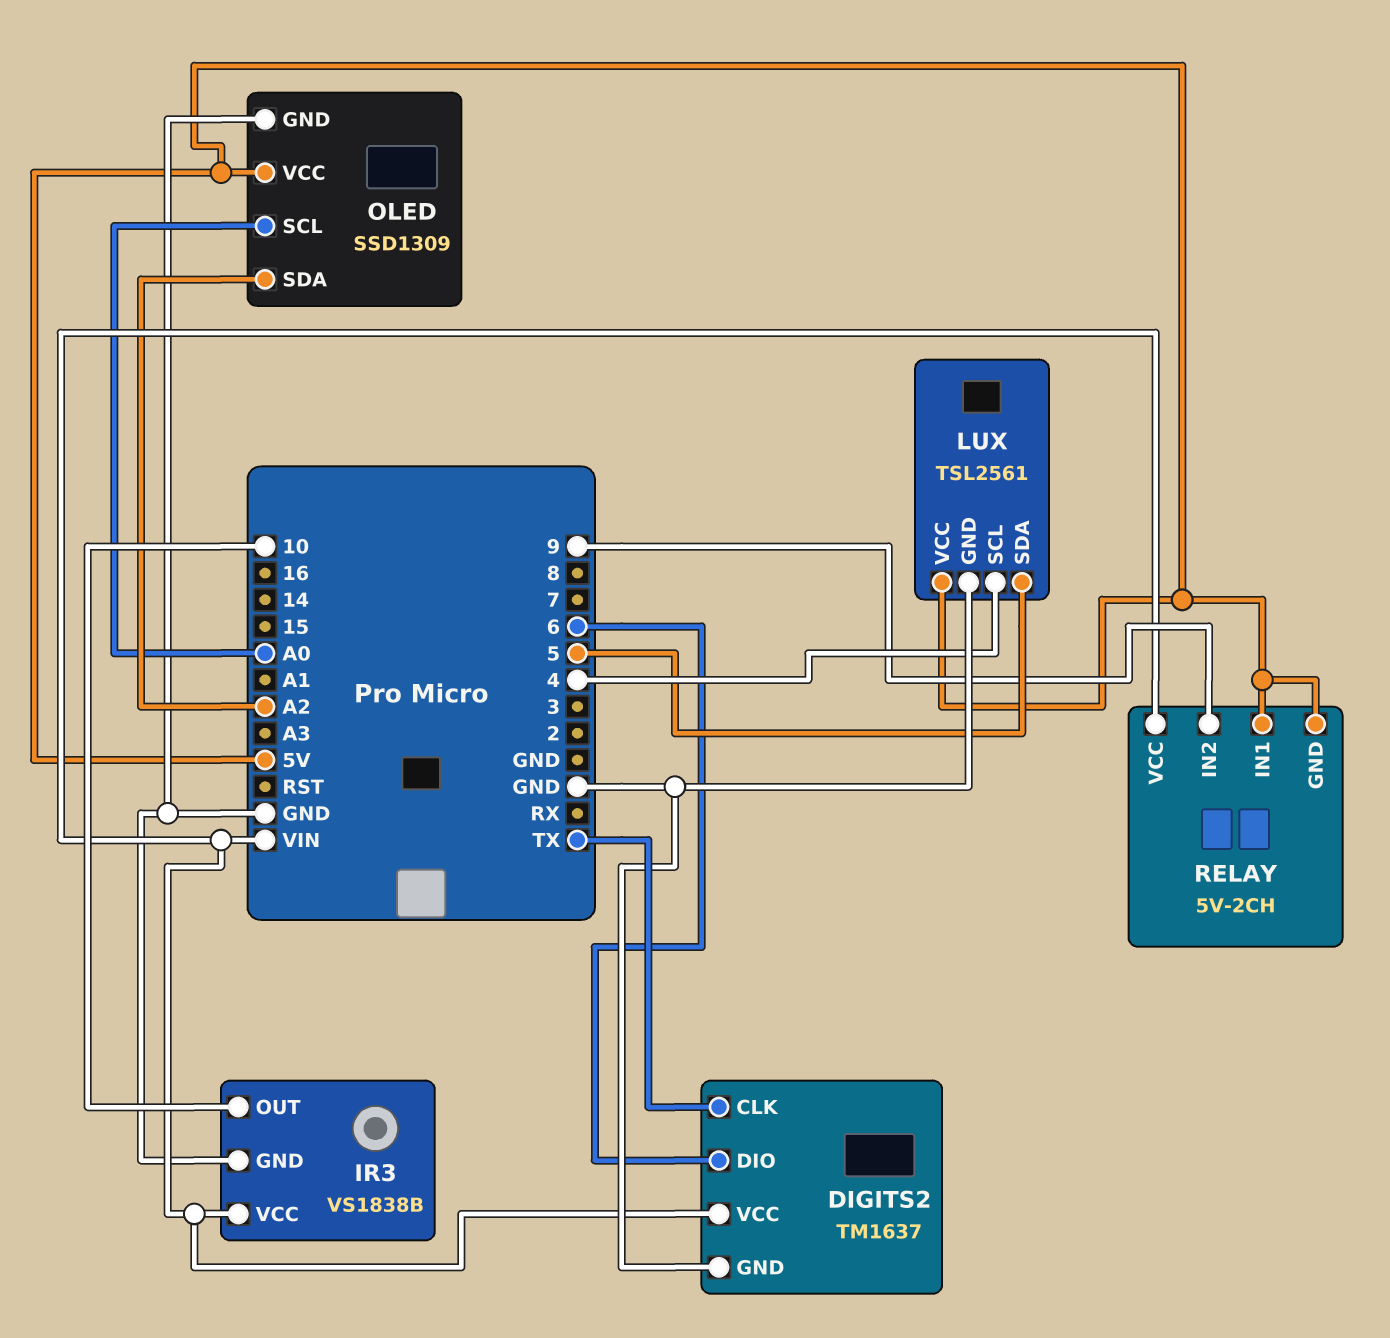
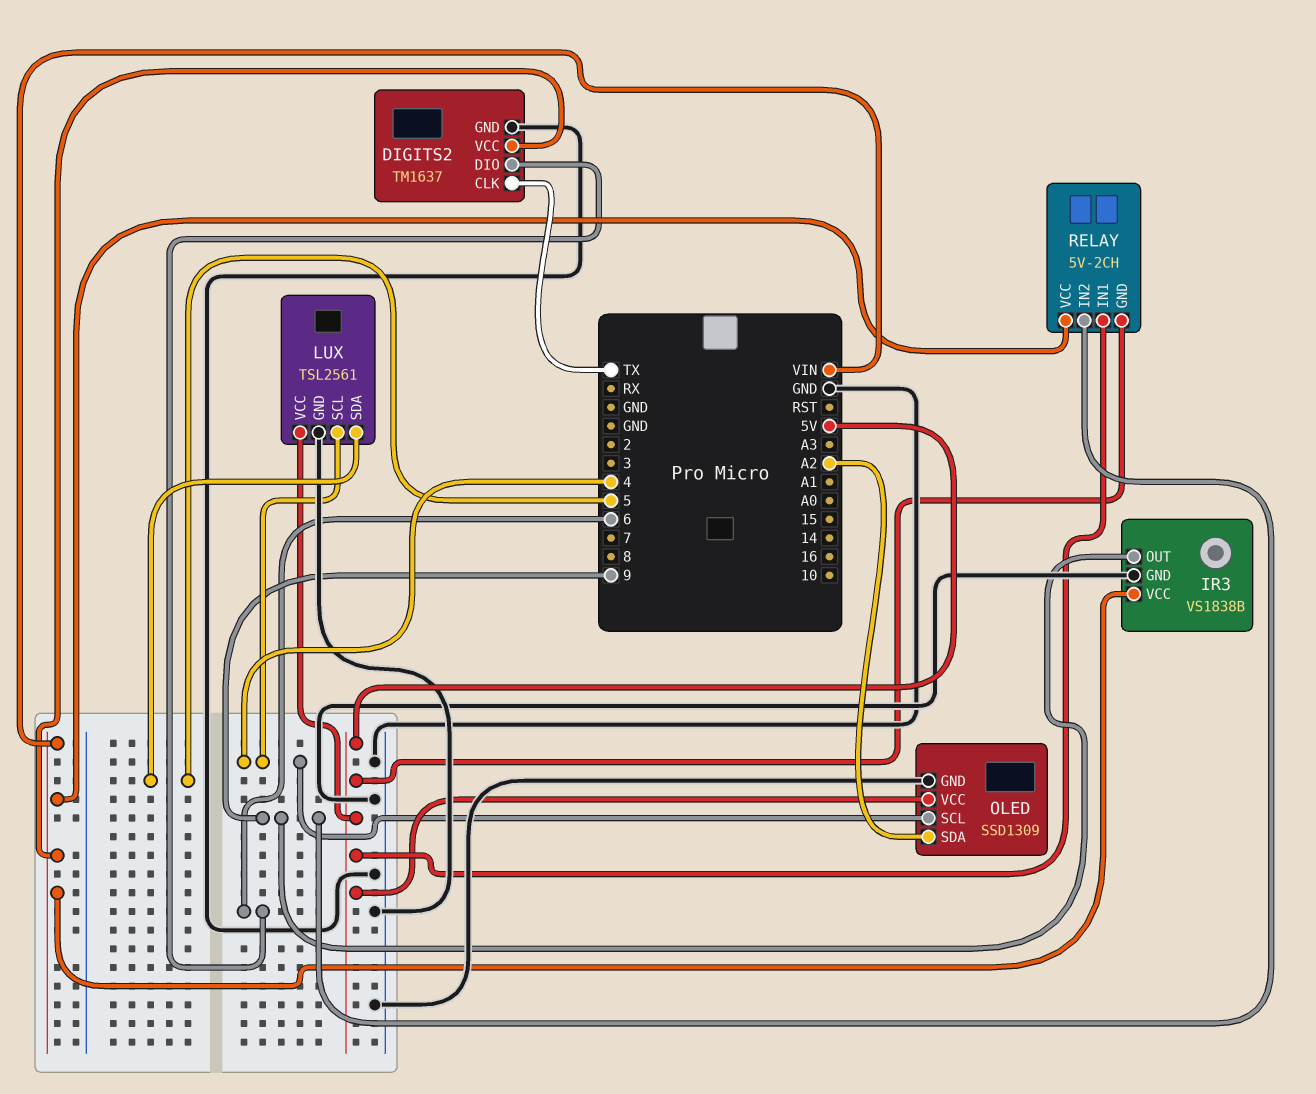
IR3 pin OUT: 10 -> 9
OLED pin SCL: A0 -> 4

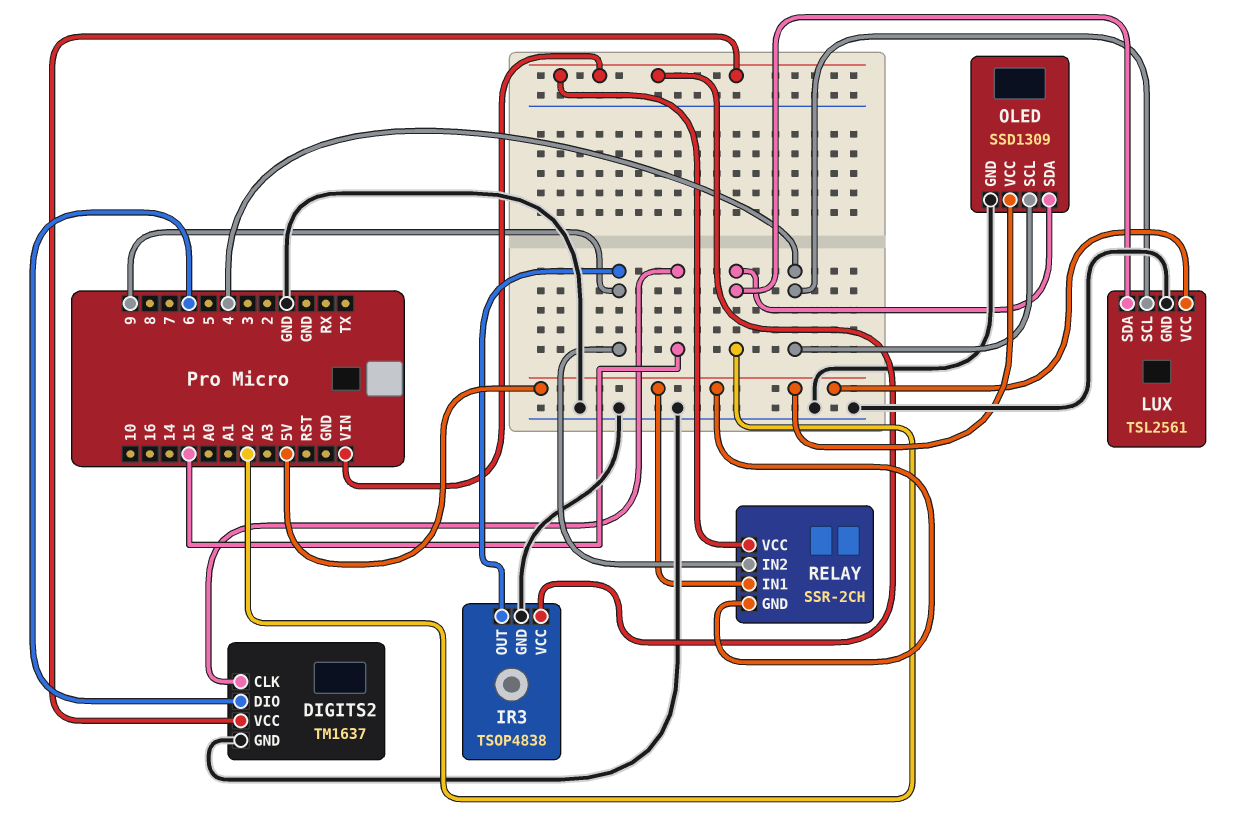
DIGITS2 pin CLK: TX -> 15
IR3: VS1838B -> TSOP4838
LUX pin SDA: 5 -> A2
RELAY: 5V-2CH -> SSR-2CH

